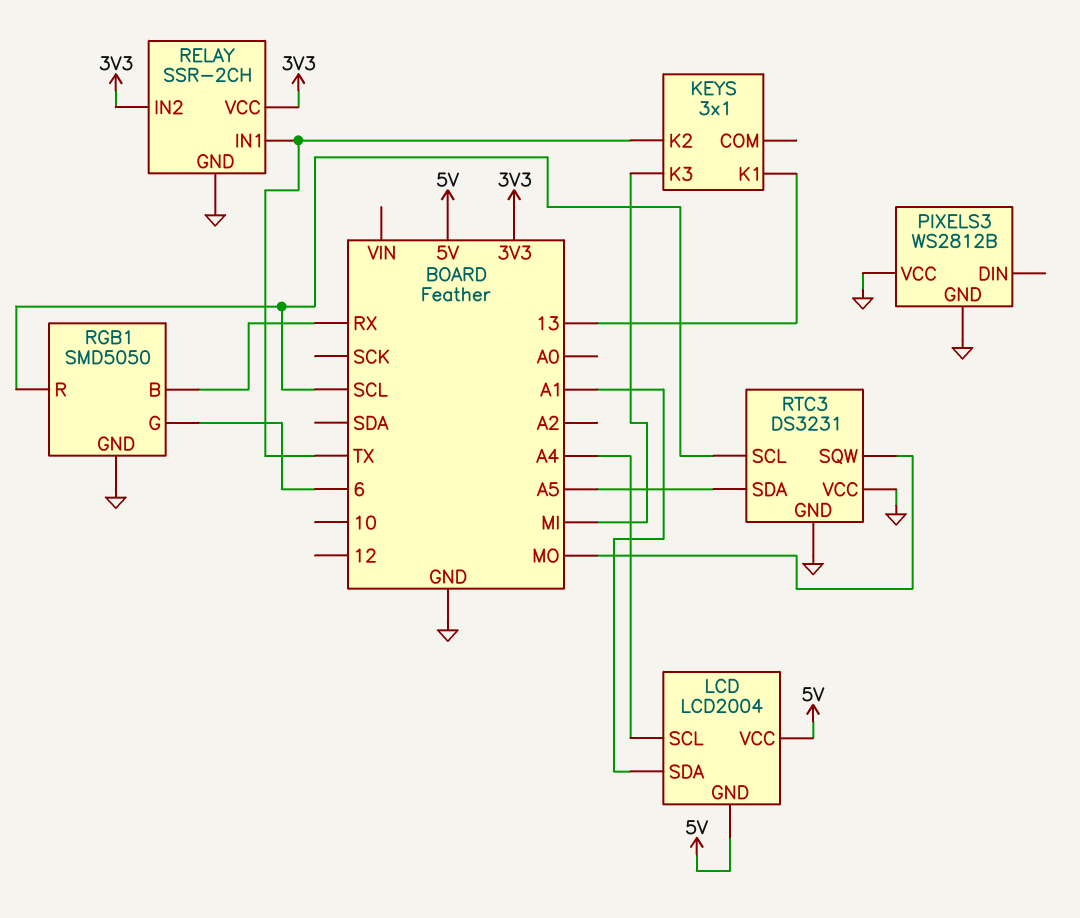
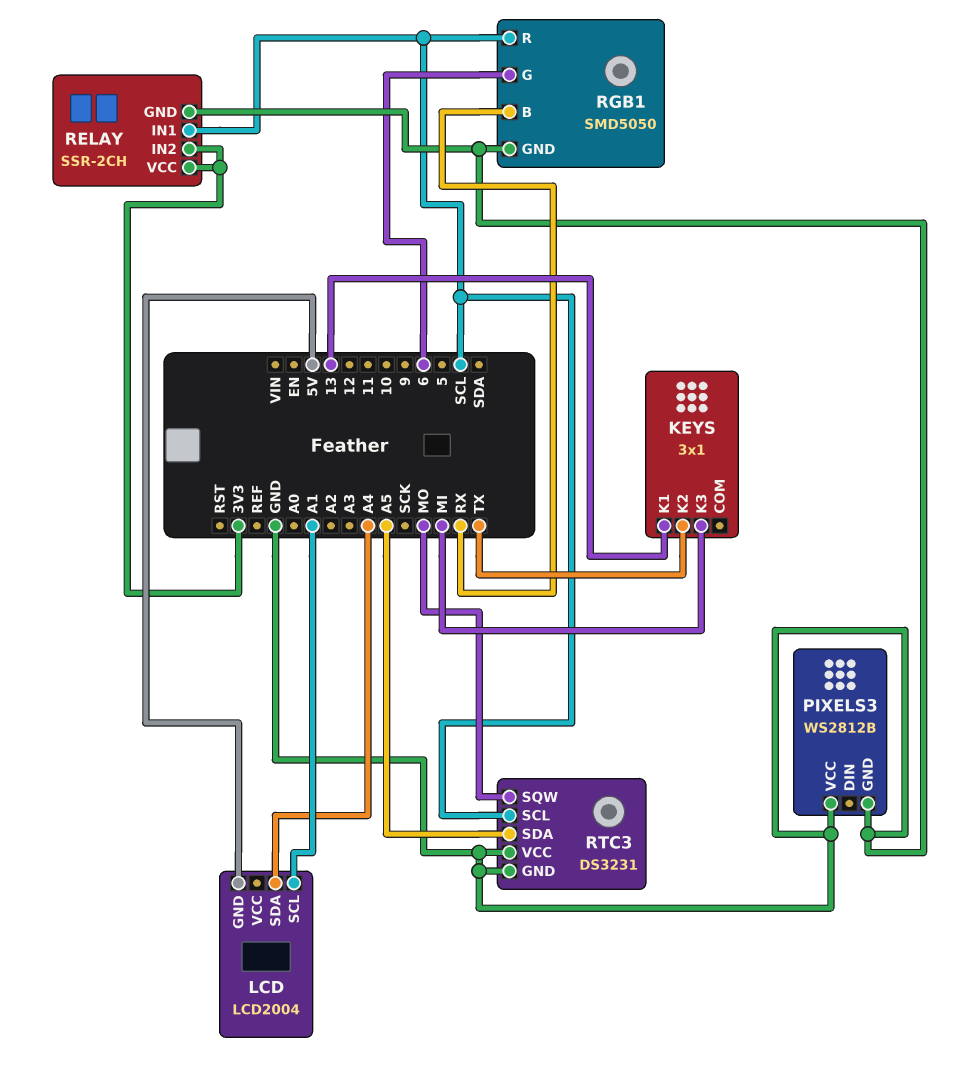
LCD pin SCL: A4 -> A1
LCD pin SDA: A1 -> A4
LCD pin VCC: 5V -> none
RELAY pin IN1: TX -> SCL

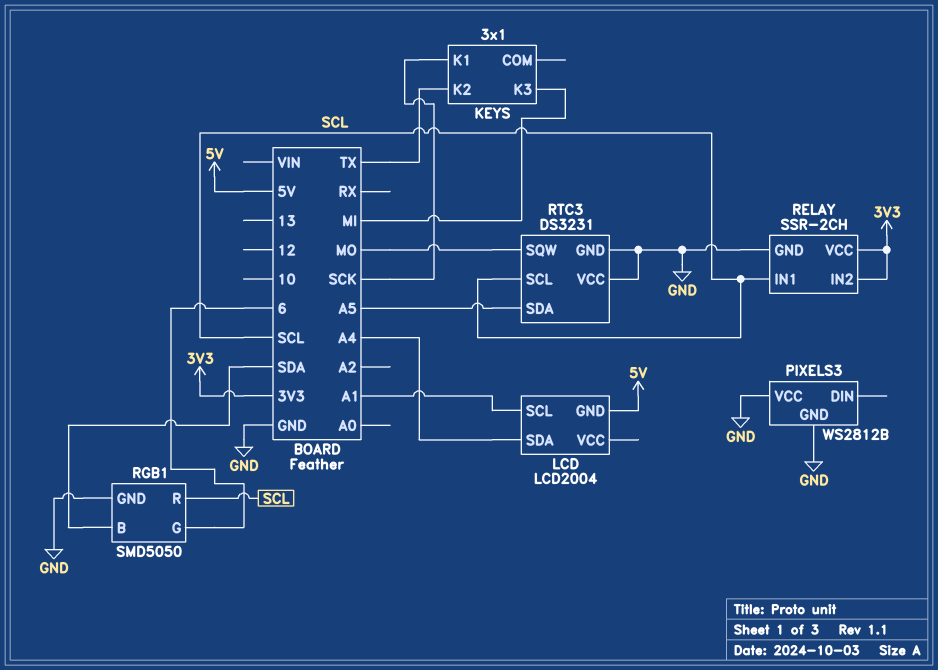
KEYS pin K1: 13 -> SCK
RGB1 pin B: RX -> SDA

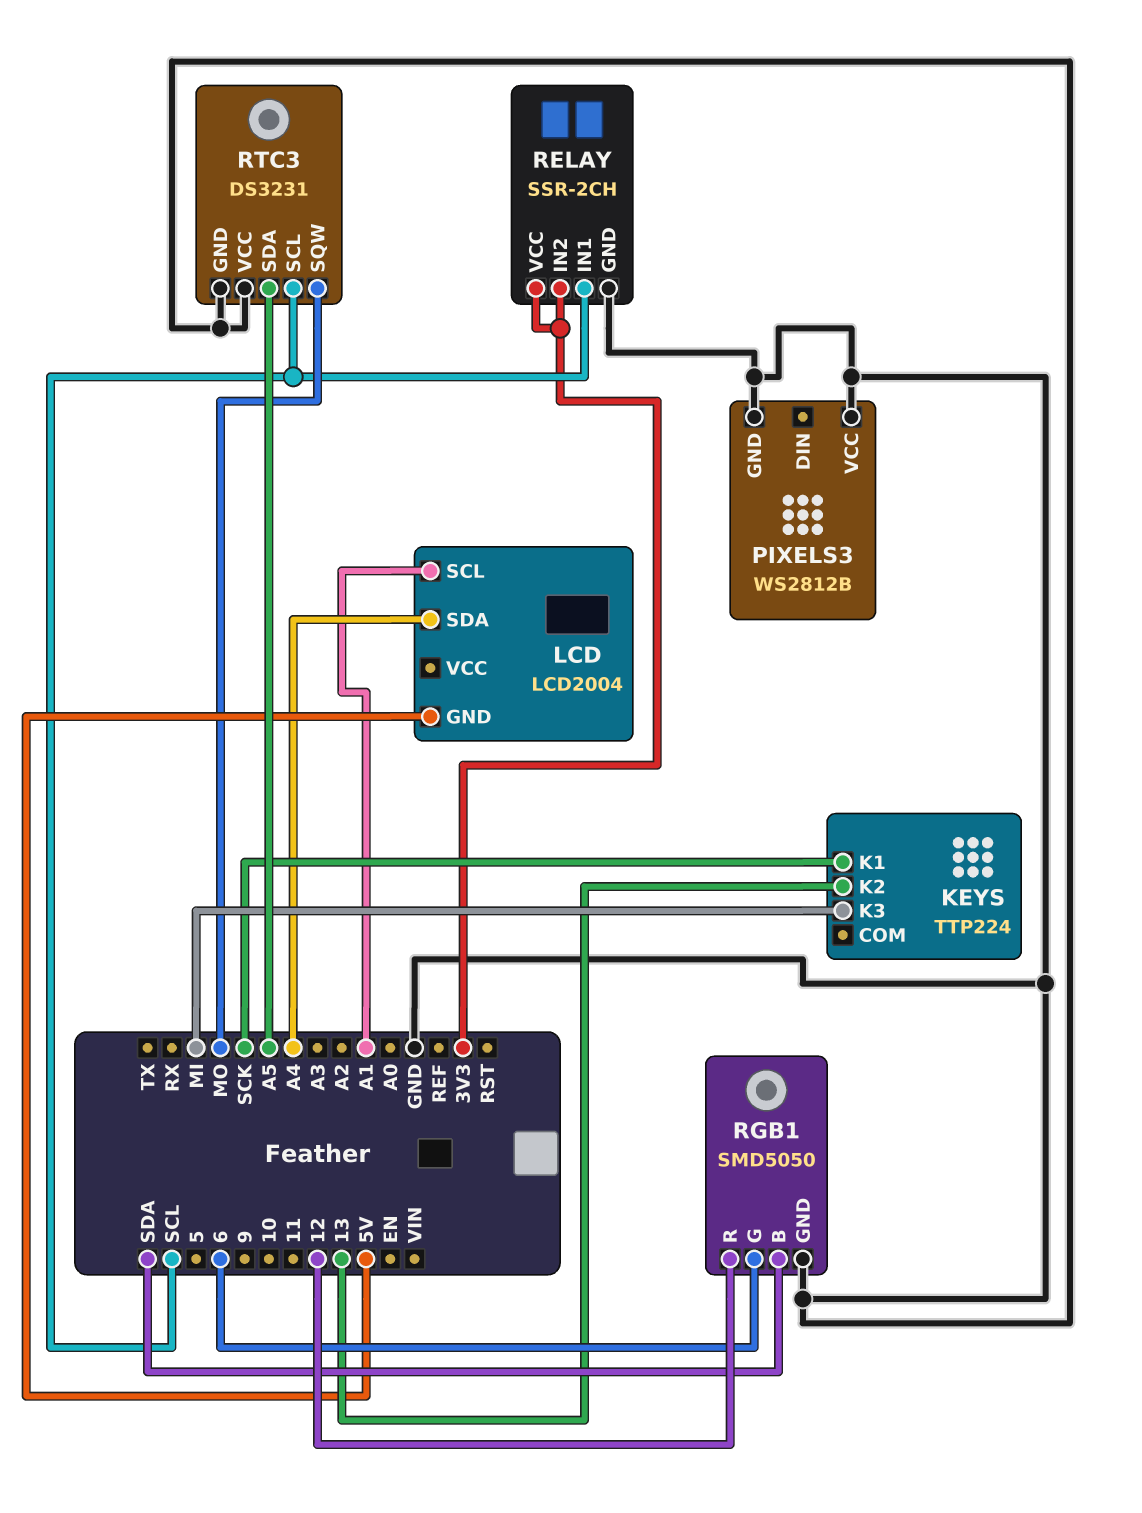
KEYS: 3x1 -> TTP224
KEYS pin K2: TX -> 13
RGB1 pin R: SCL -> 12

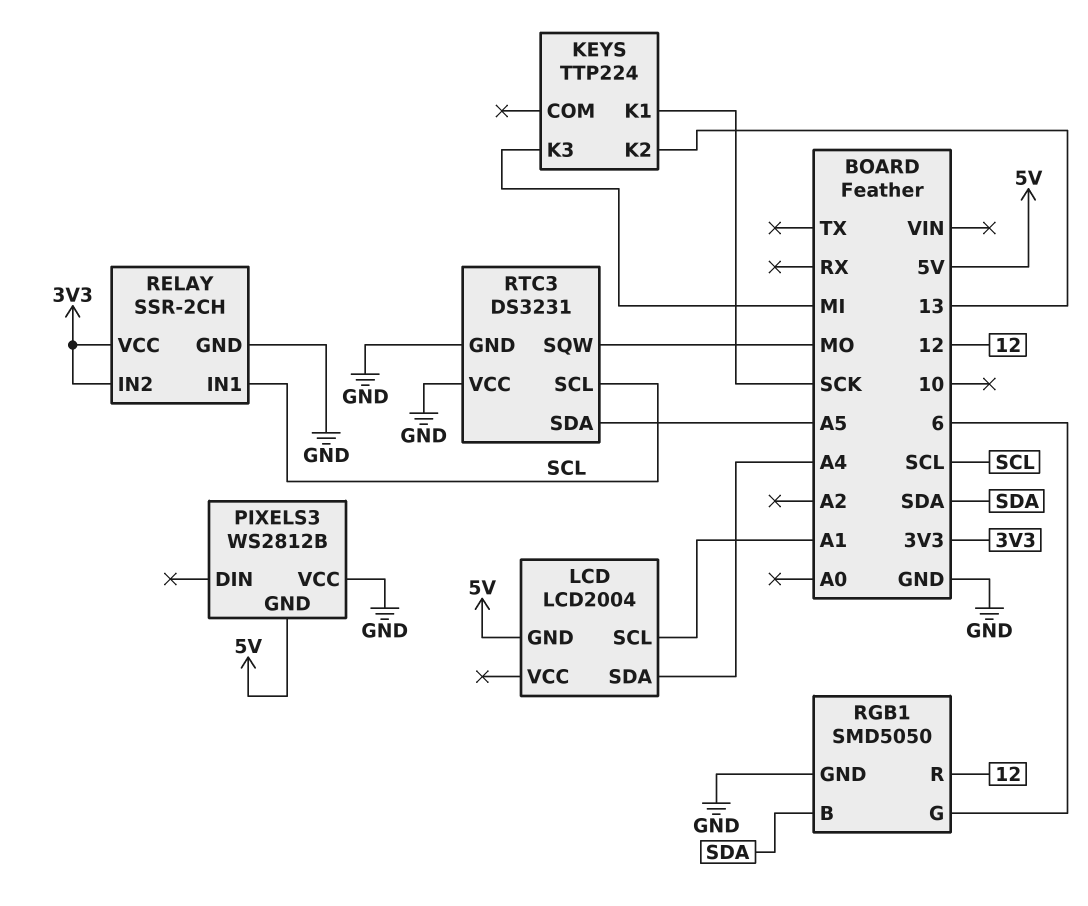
PIXELS3 pin GND: GND -> 5V

